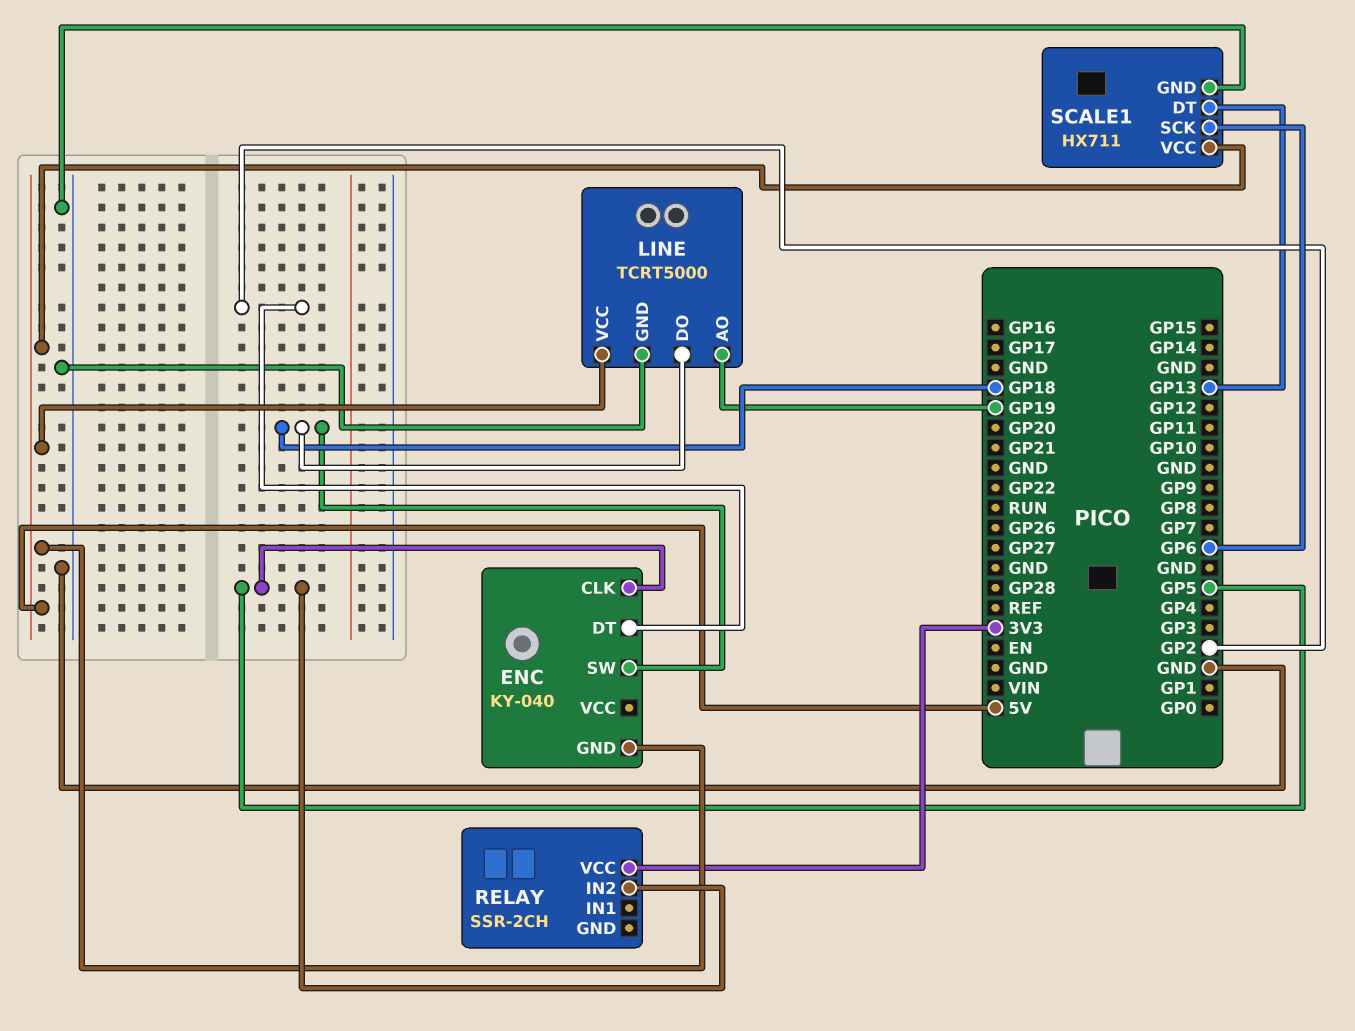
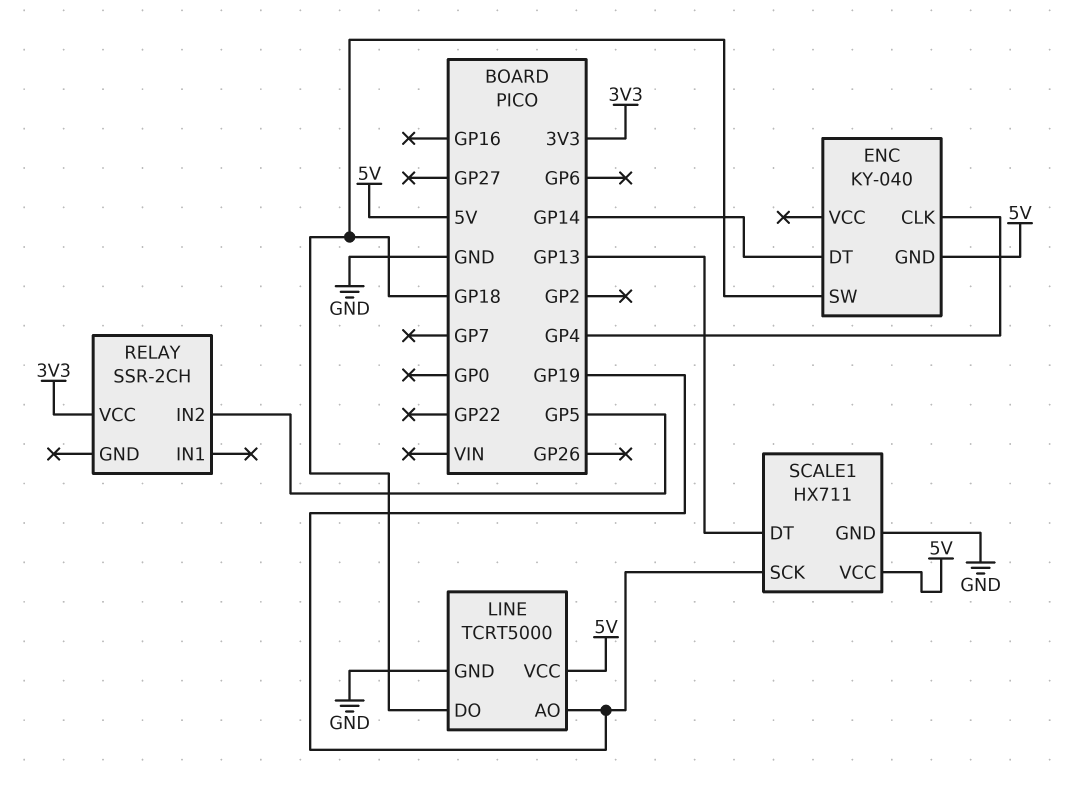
ENC pin CLK: GP5 -> GP4
ENC pin DT: GP2 -> GP14
SCALE1 pin SCK: GP6 -> GP19

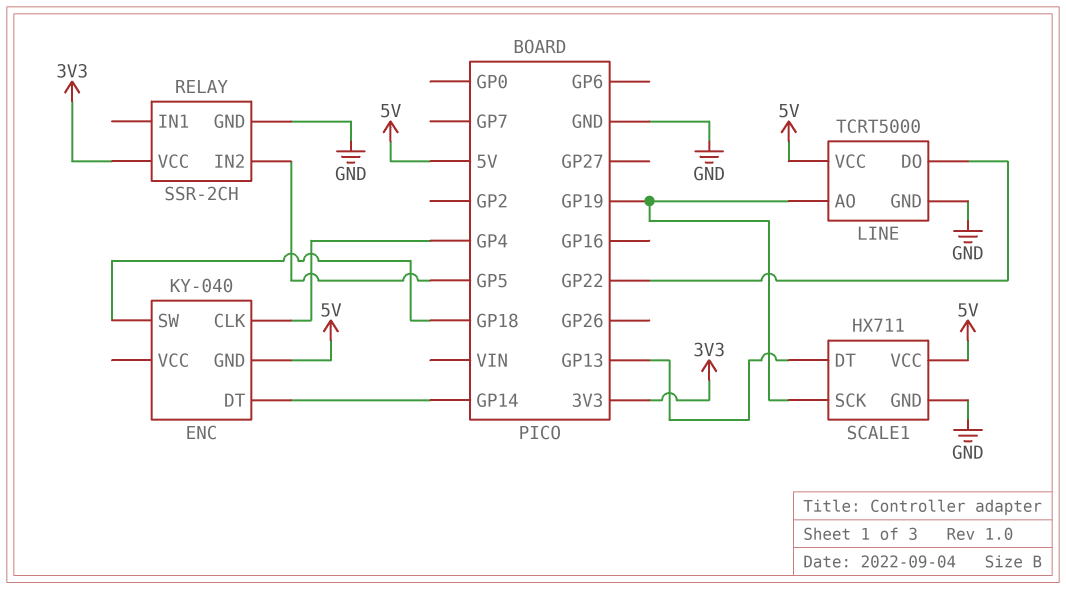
LINE pin DO: GP18 -> GP22
RELAY pin GND: none -> GND

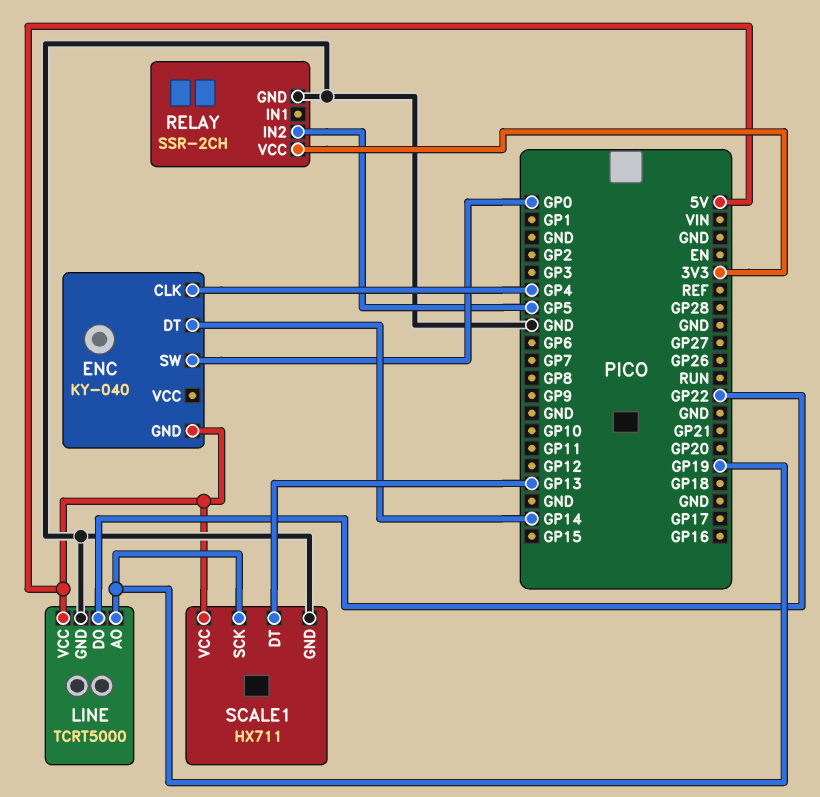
ENC pin SW: GP18 -> GP0

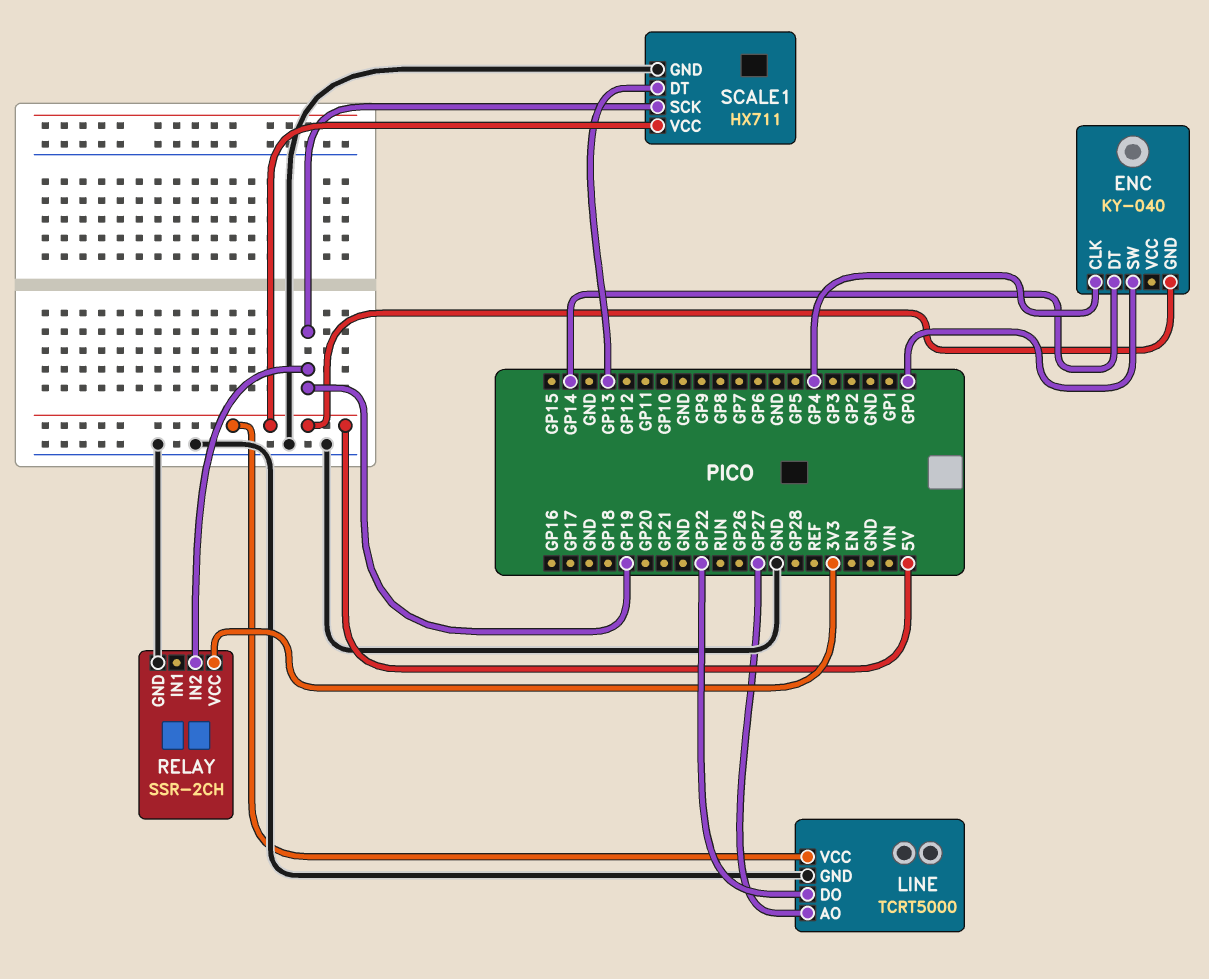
LINE pin AO: GP19 -> GP27
RELAY pin IN2: GP5 -> GP19

